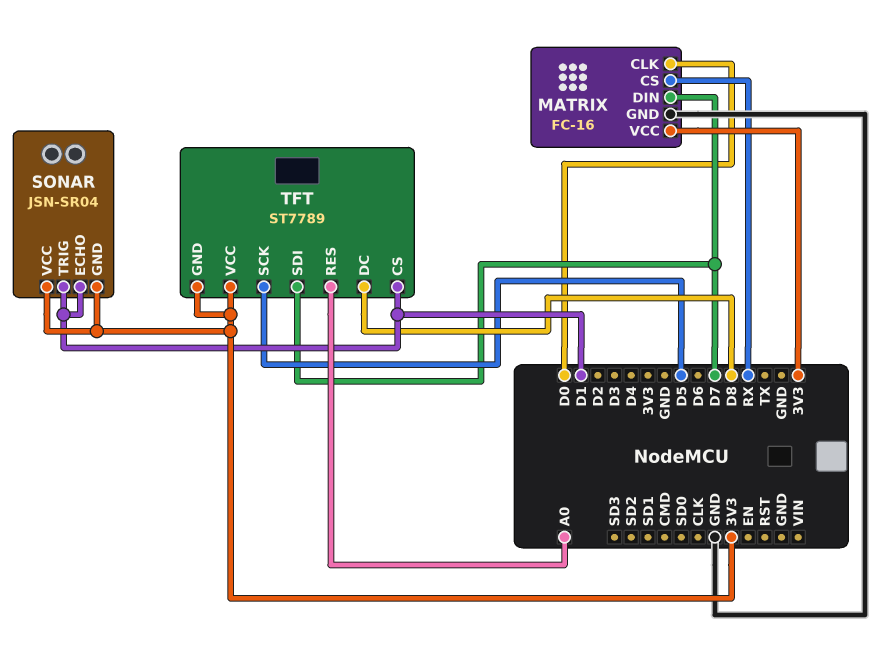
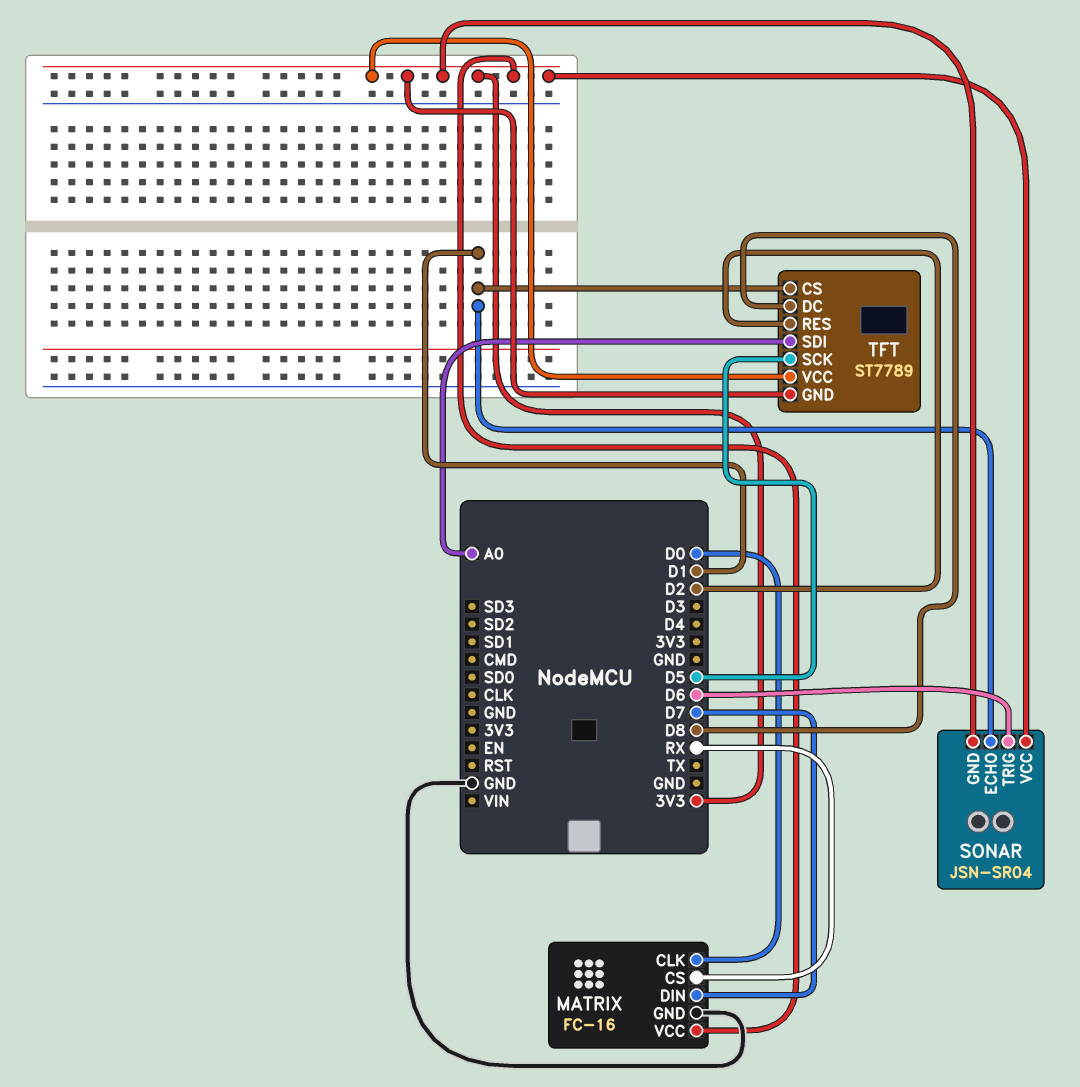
SONAR pin TRIG: D1 -> D6
TFT pin RES: A0 -> D2
TFT pin SDI: D7 -> A0

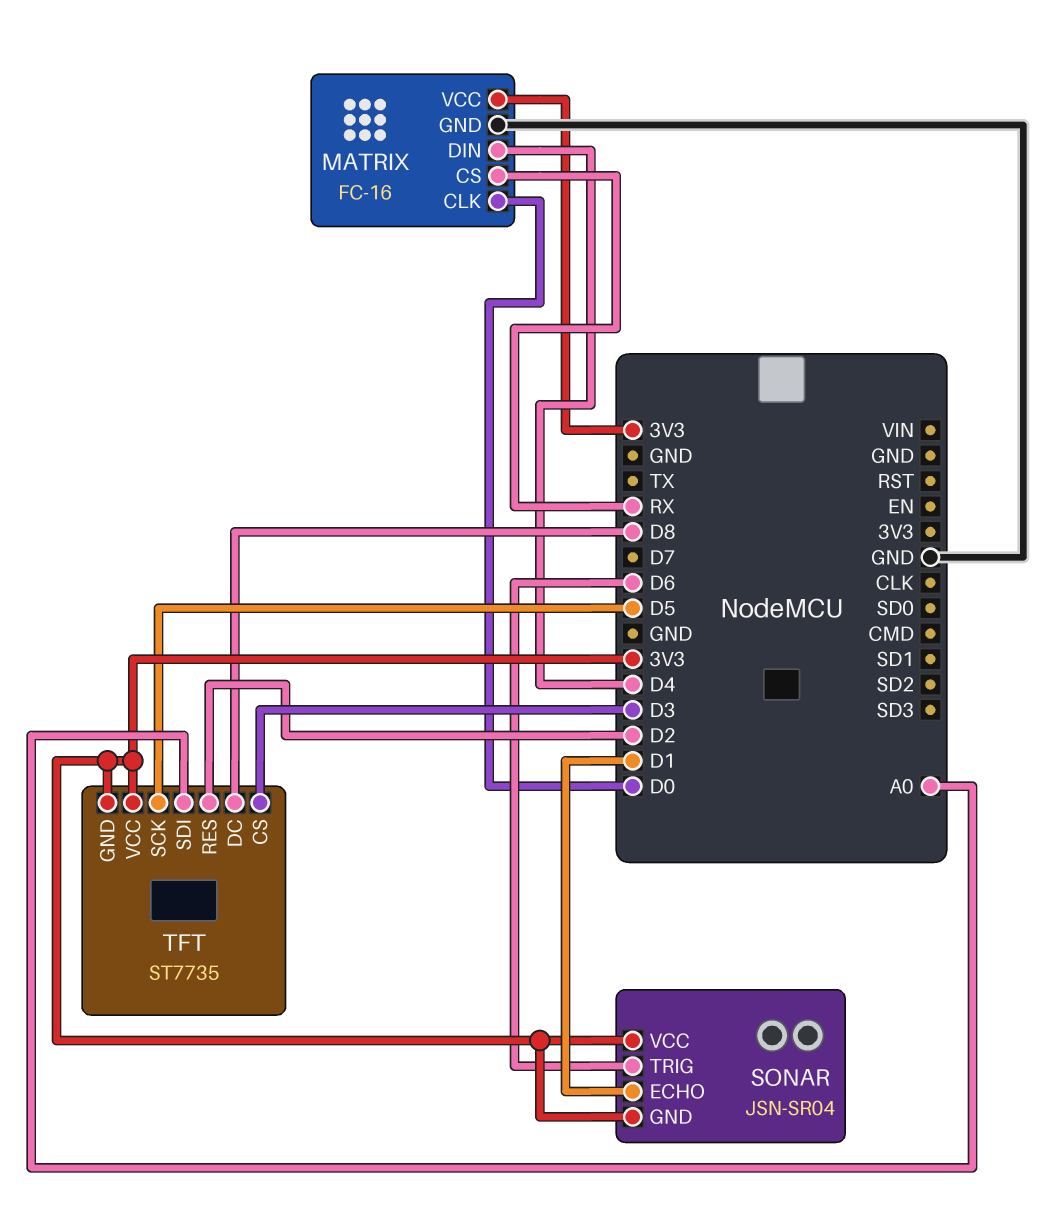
MATRIX pin DIN: D7 -> D4
TFT: ST7789 -> ST7735
TFT pin CS: D1 -> D3

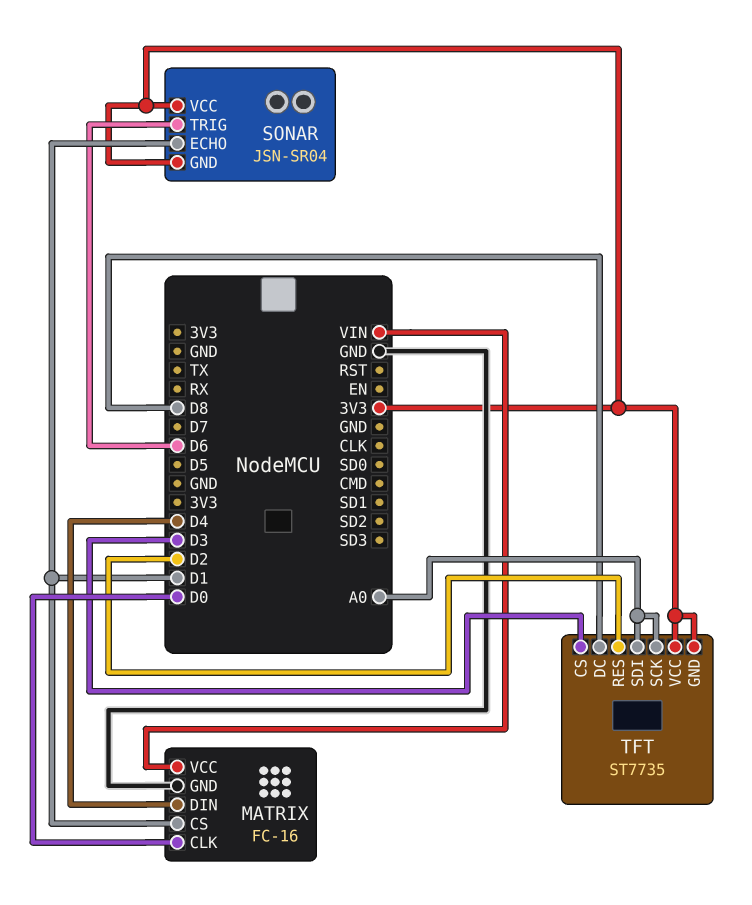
MATRIX pin CS: RX -> D1
MATRIX pin VCC: 3V3 -> VIN
TFT pin SCK: D5 -> A0

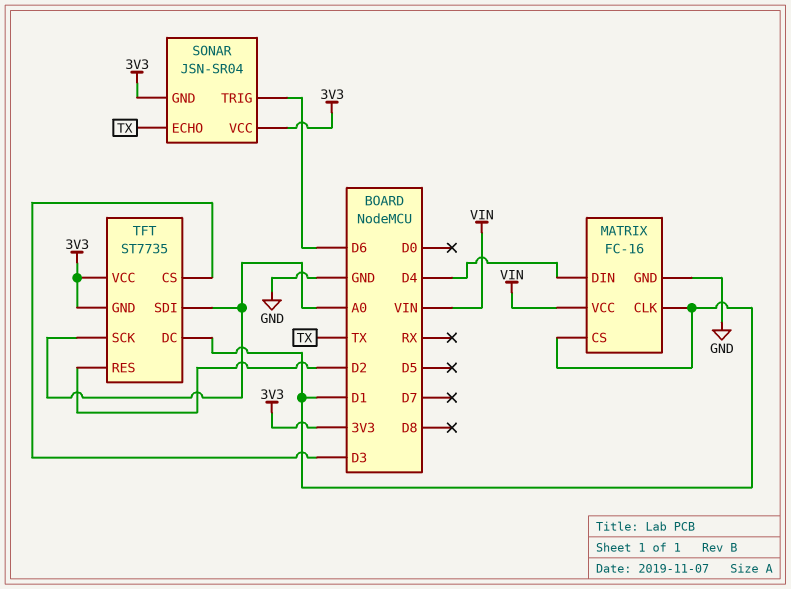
MATRIX pin CLK: D0 -> D1
SONAR pin ECHO: D1 -> TX
TFT pin DC: D8 -> D1

